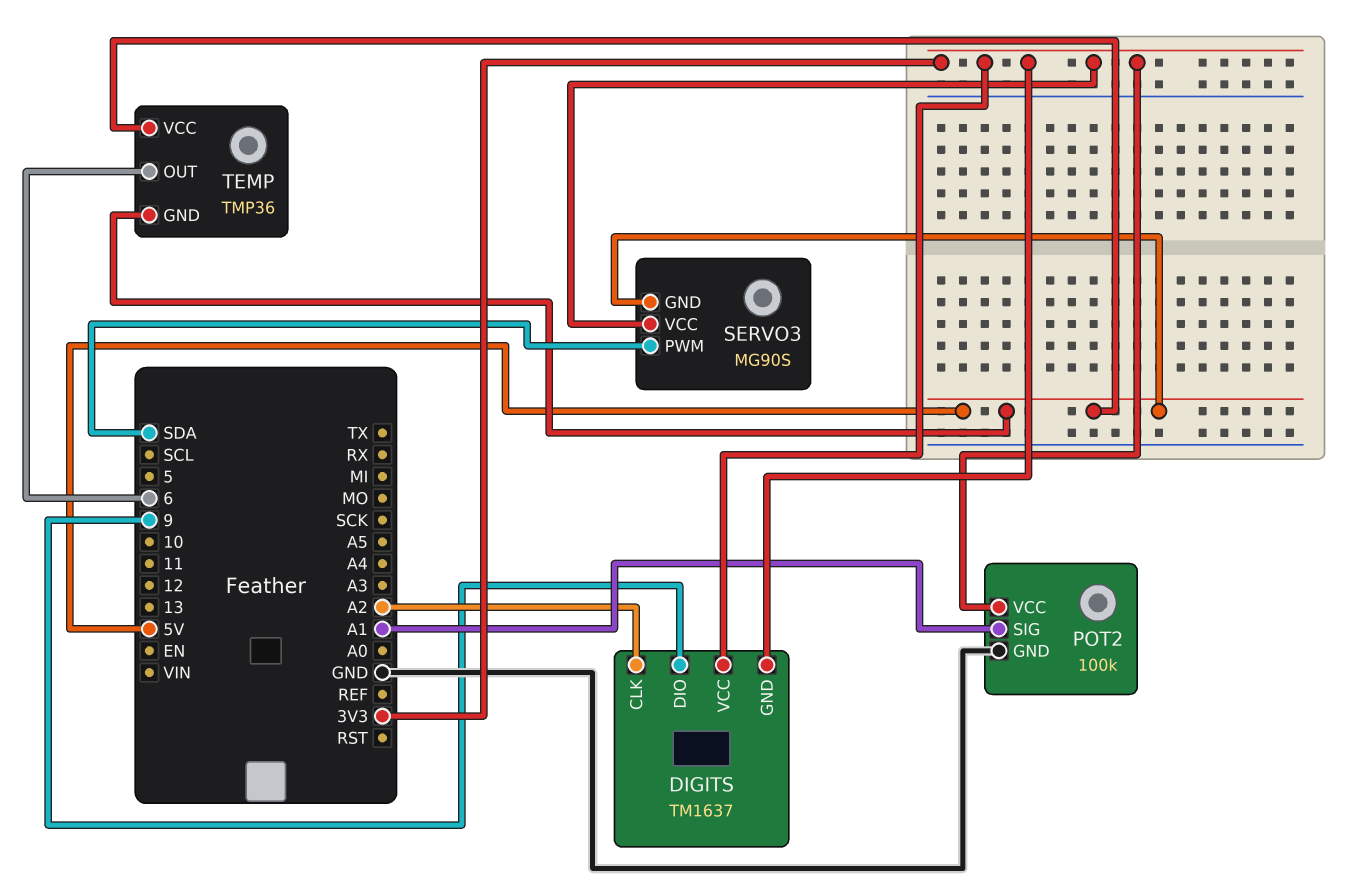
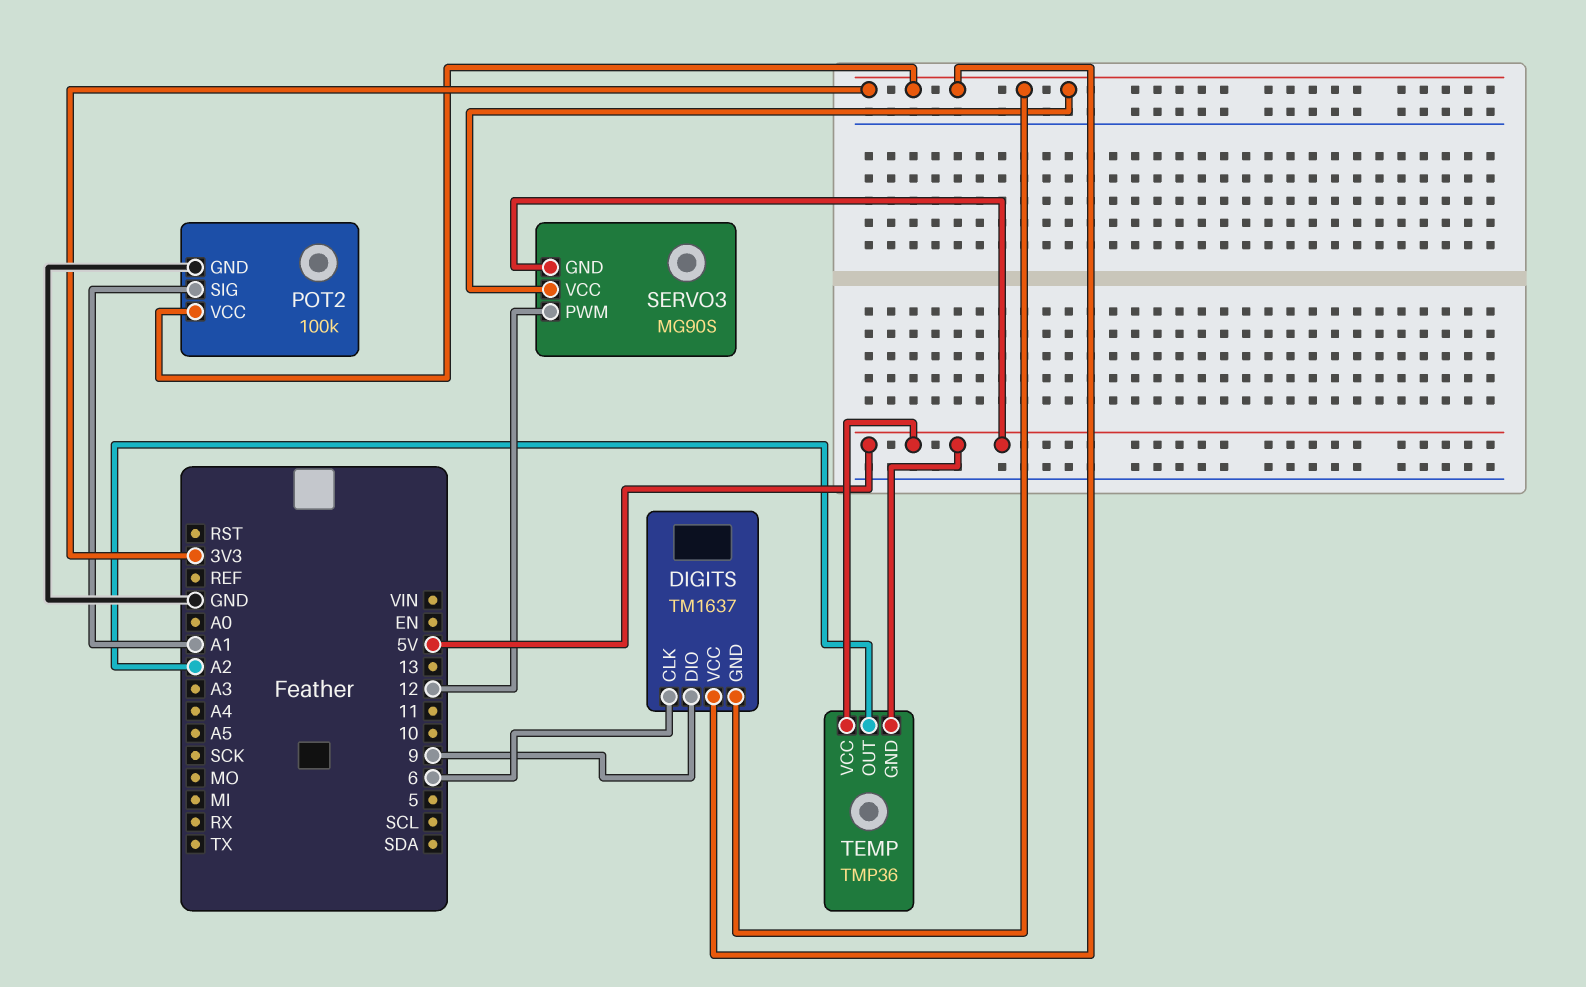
DIGITS pin CLK: A2 -> 6
SERVO3 pin PWM: SDA -> 12
TEMP pin OUT: 6 -> A2

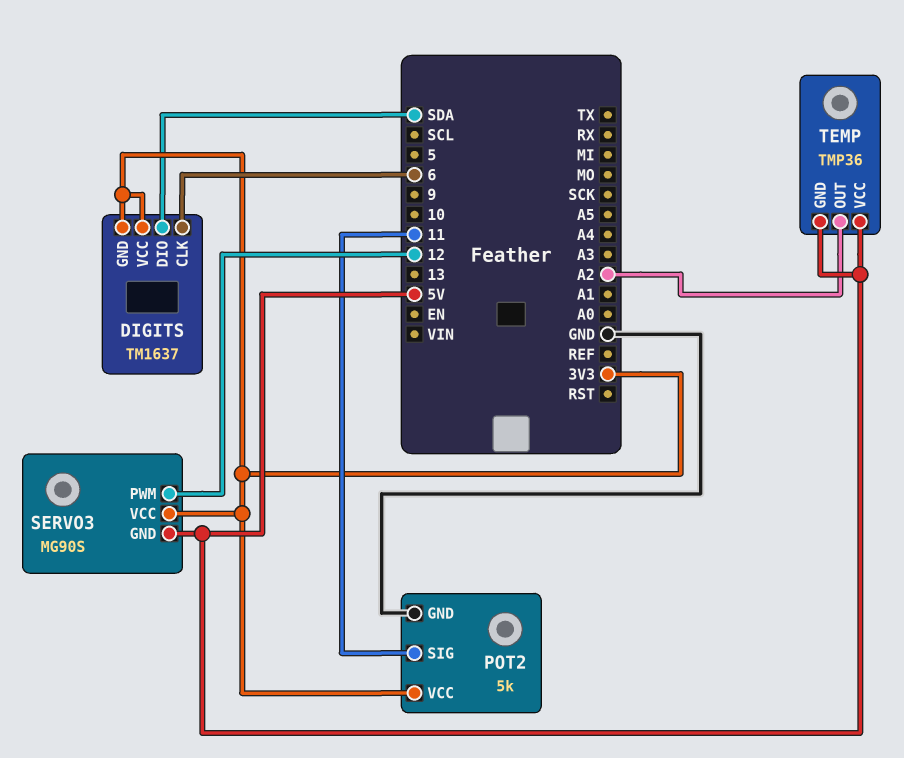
DIGITS pin DIO: 9 -> SDA
POT2: 100k -> 5k
POT2 pin SIG: A1 -> 11

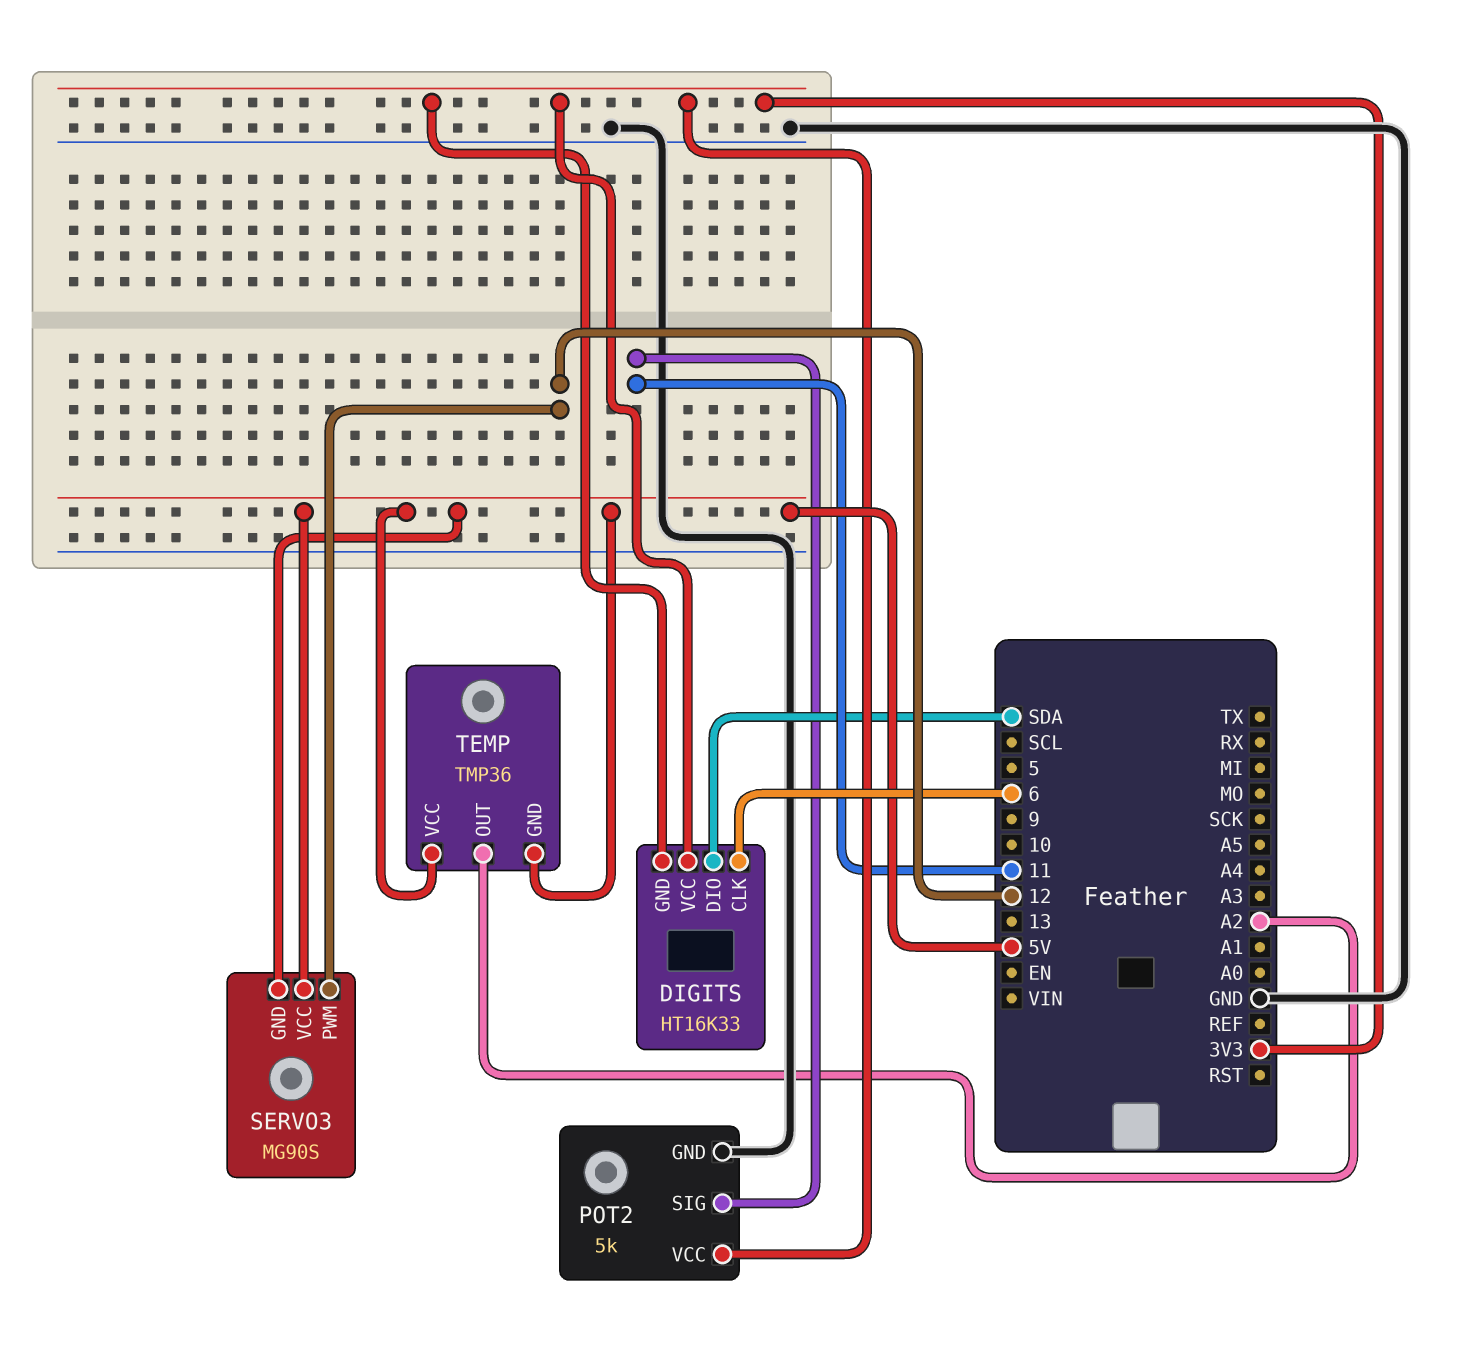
DIGITS: TM1637 -> HT16K33
SERVO3 pin VCC: 3V3 -> 5V

